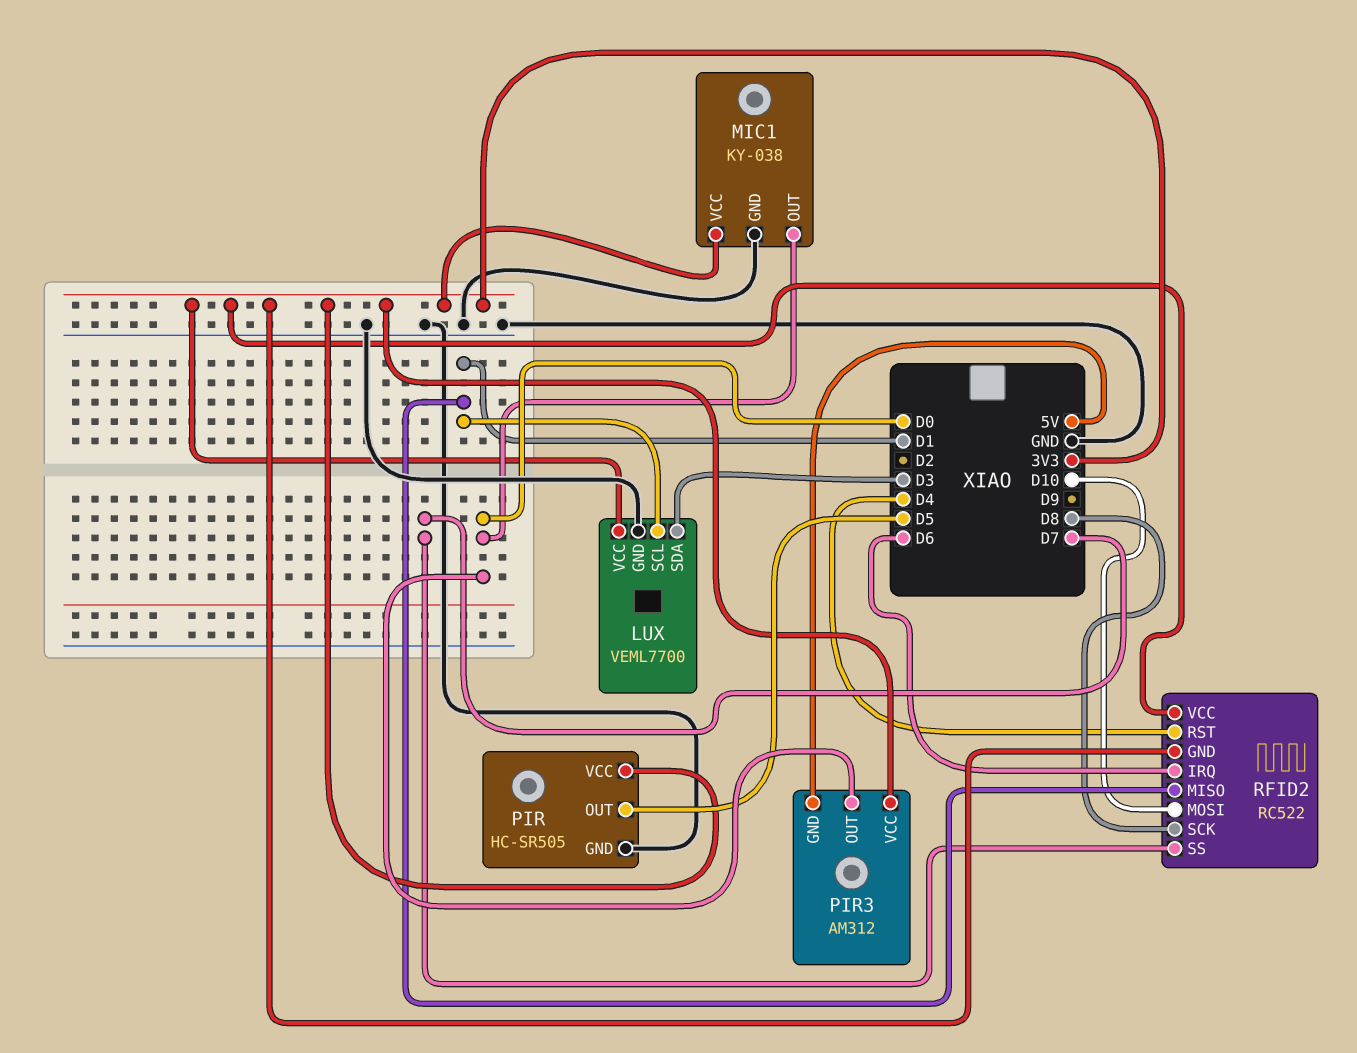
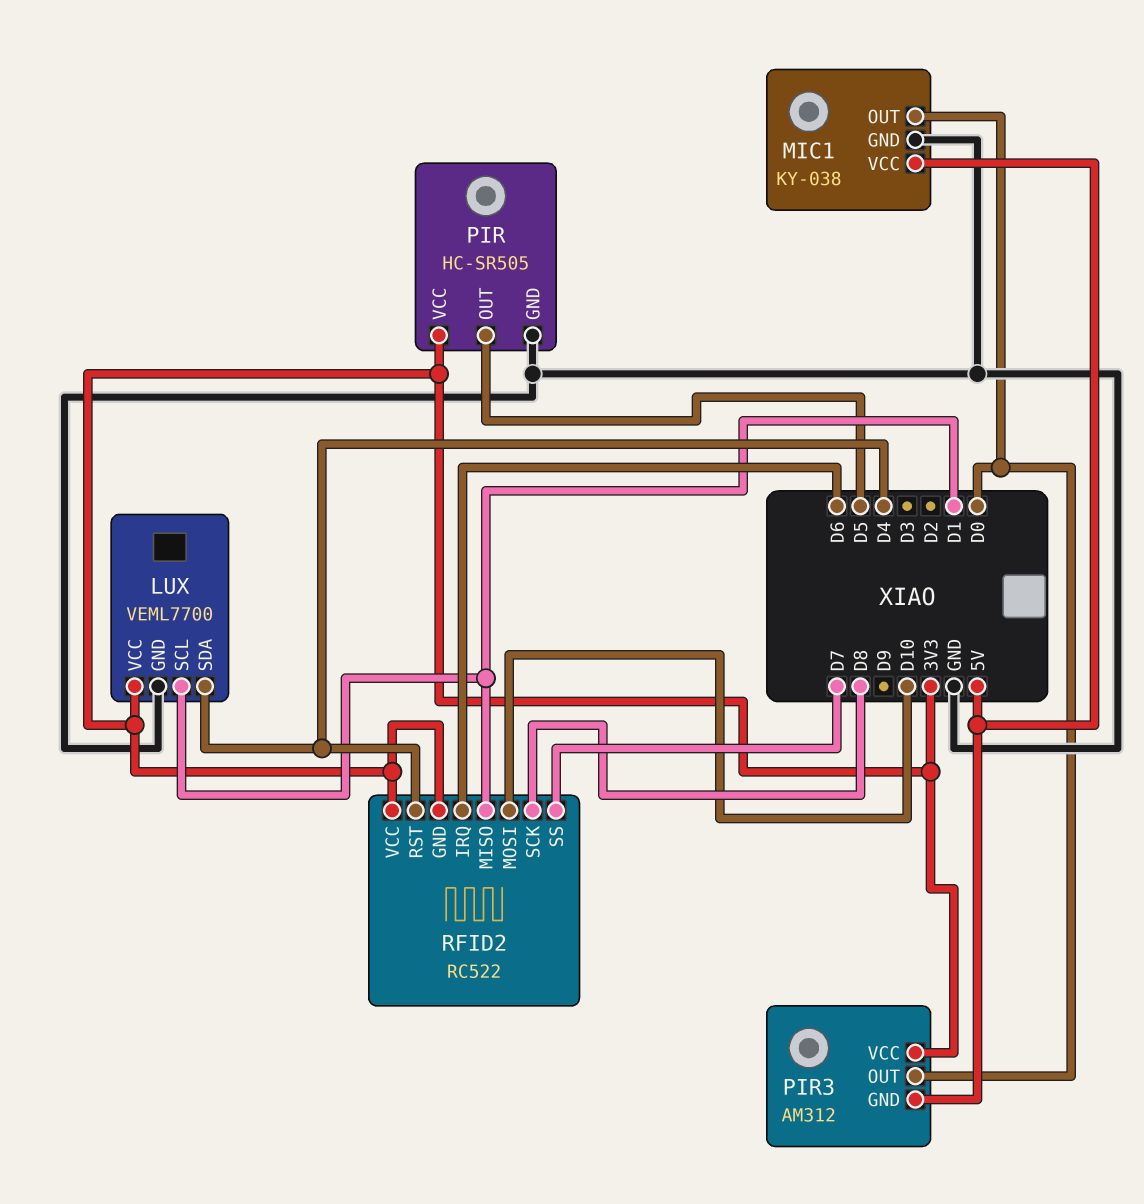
LUX pin SDA: D3 -> D4
MIC1 pin VCC: 3V3 -> 5V

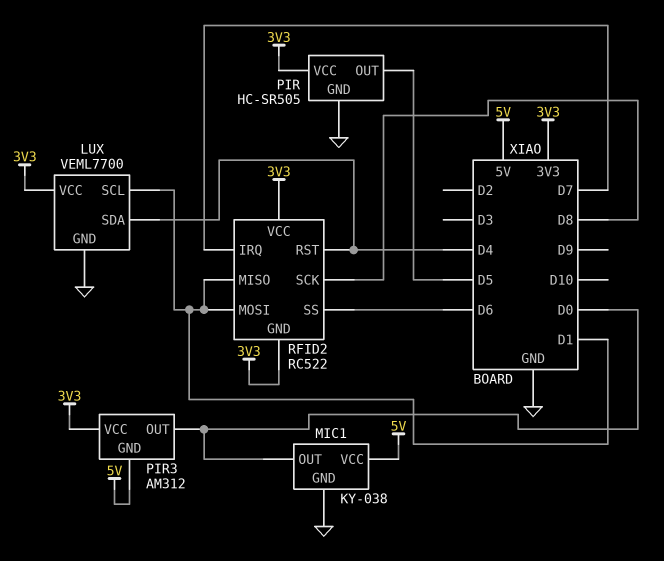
RFID2 pin IRQ: D6 -> D7
RFID2 pin MOSI: D10 -> D1
RFID2 pin SS: D7 -> D6

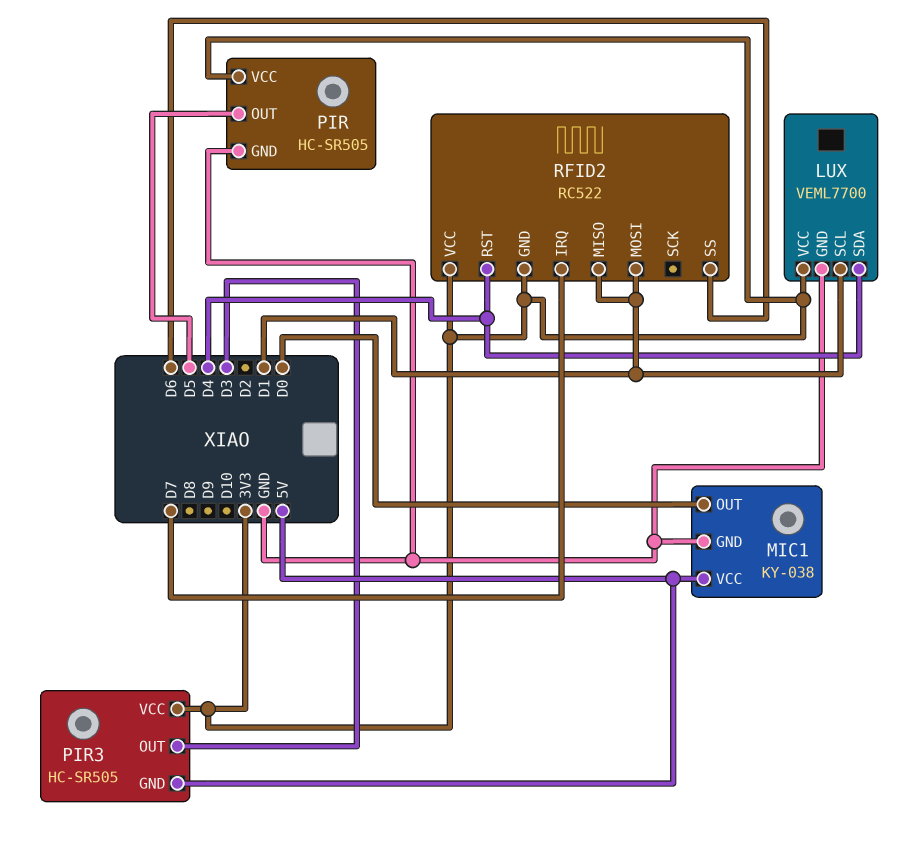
PIR3: AM312 -> HC-SR505
PIR3 pin OUT: D0 -> D3
RFID2 pin SCK: D8 -> none

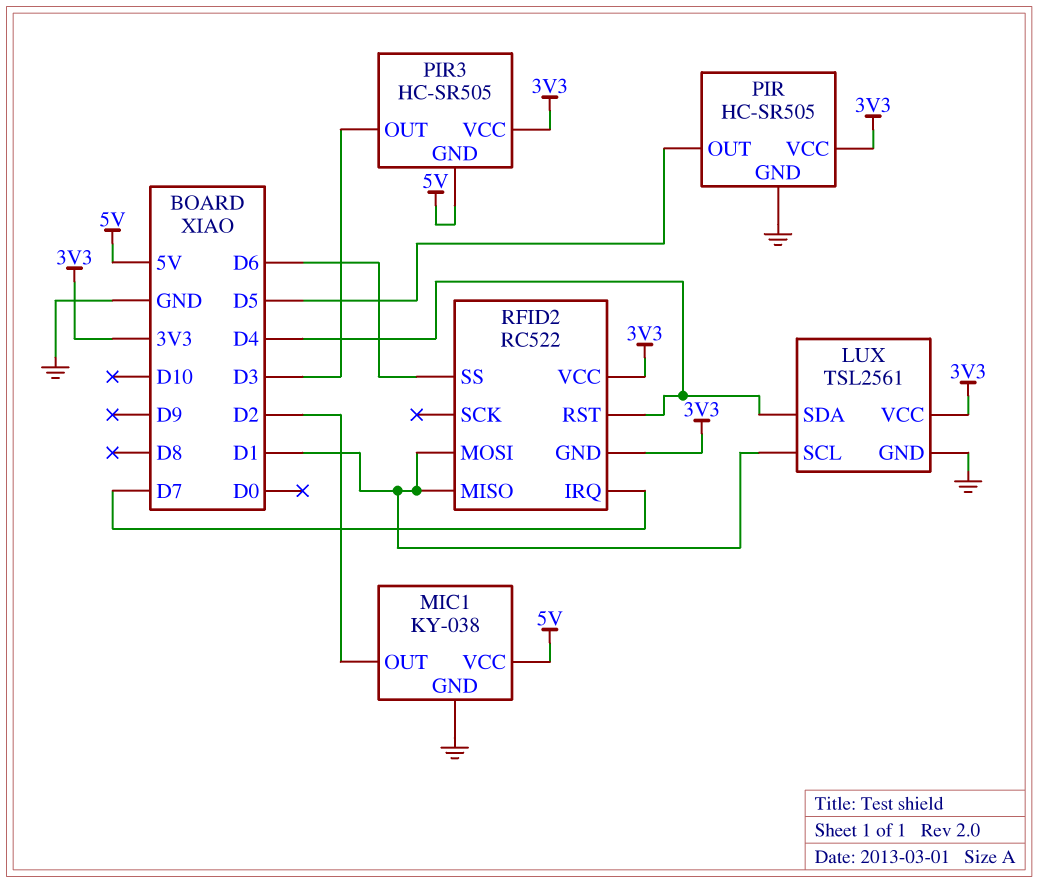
LUX: VEML7700 -> TSL2561
MIC1 pin OUT: D0 -> D2

